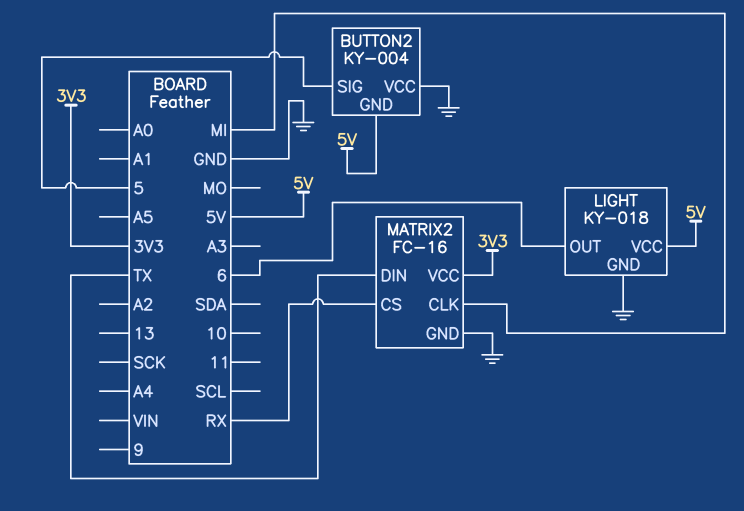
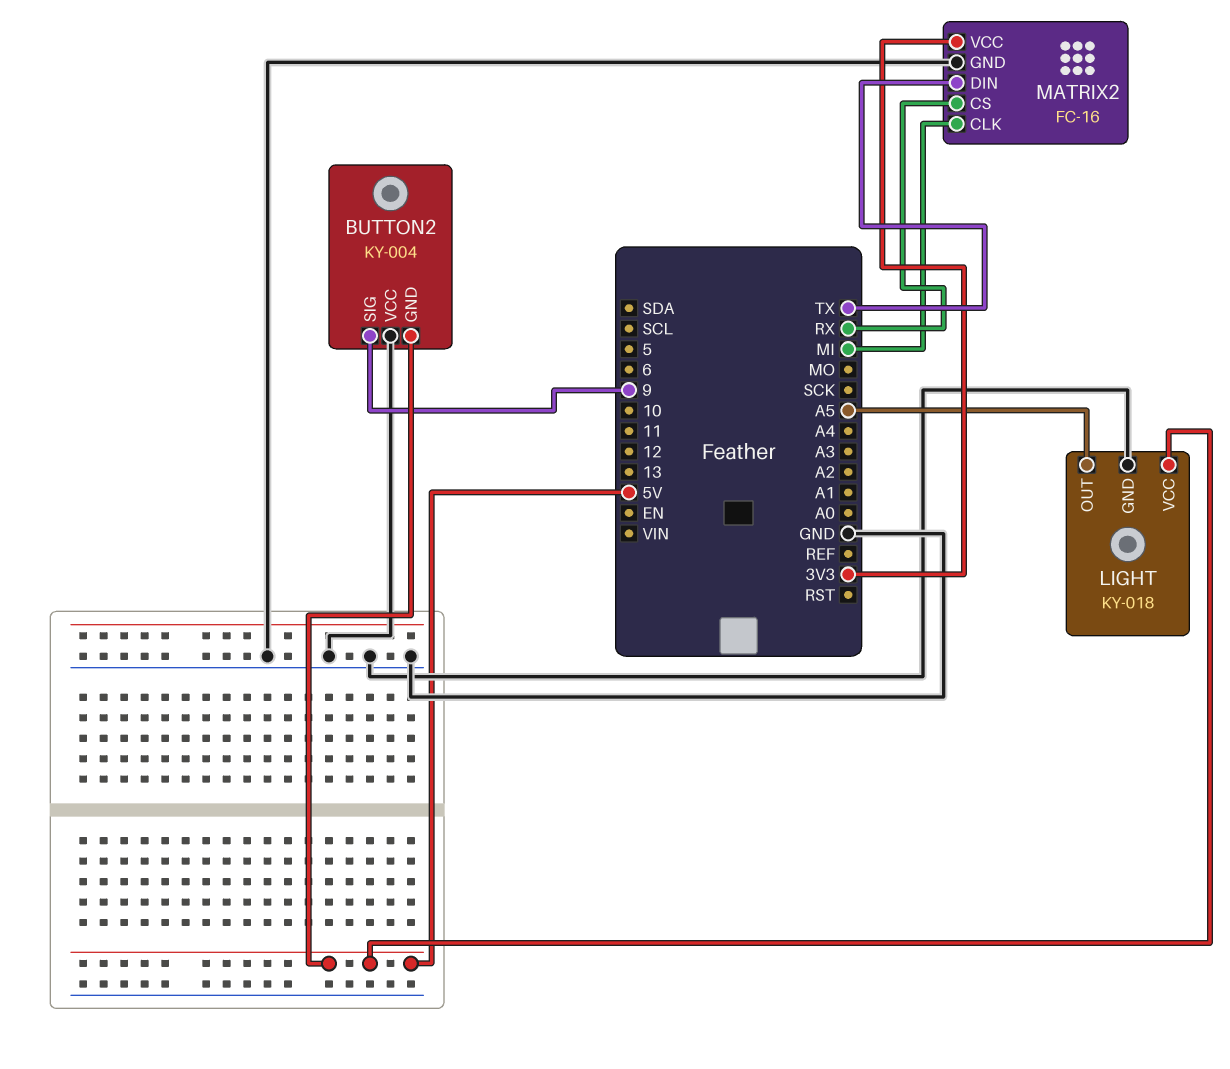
BUTTON2 pin SIG: 5 -> 9
LIGHT pin OUT: 6 -> A5

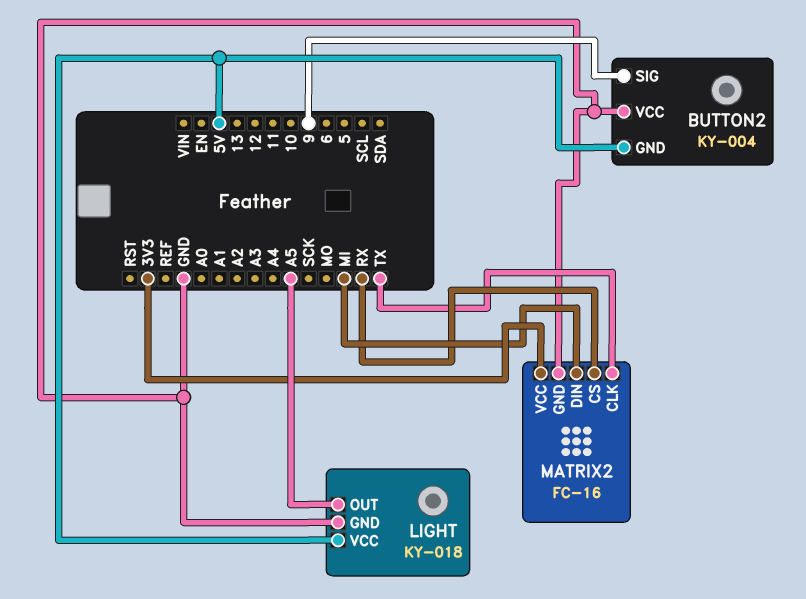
MATRIX2 pin CLK: MI -> TX
MATRIX2 pin DIN: TX -> MI

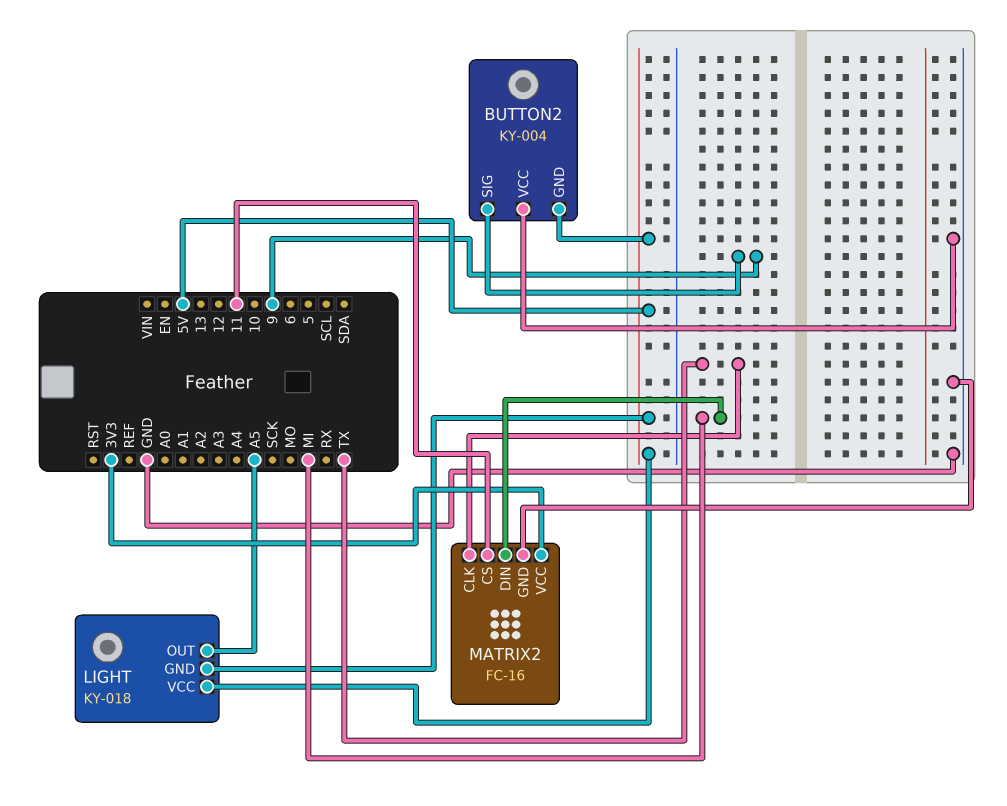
LIGHT pin GND: GND -> 5V
MATRIX2 pin CS: RX -> 11

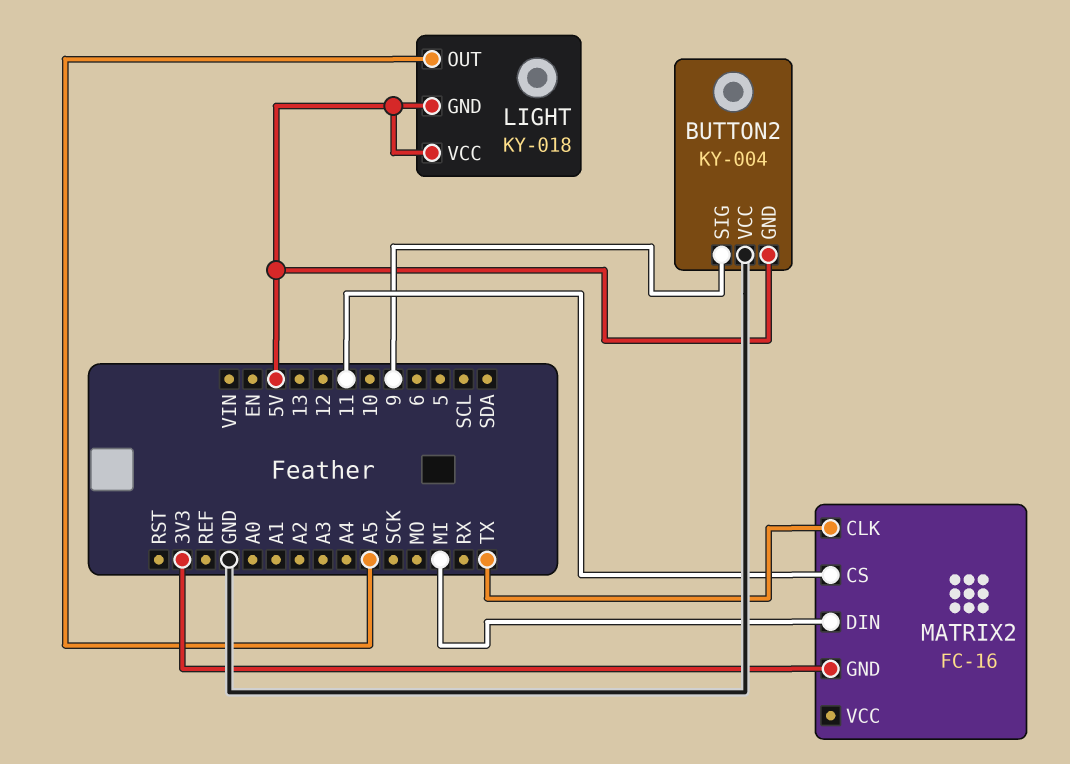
MATRIX2 pin GND: GND -> 3V3
MATRIX2 pin VCC: 3V3 -> none

